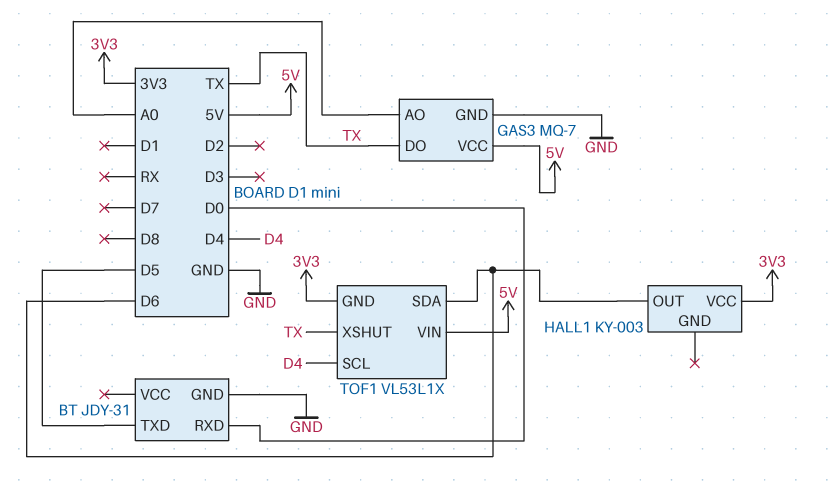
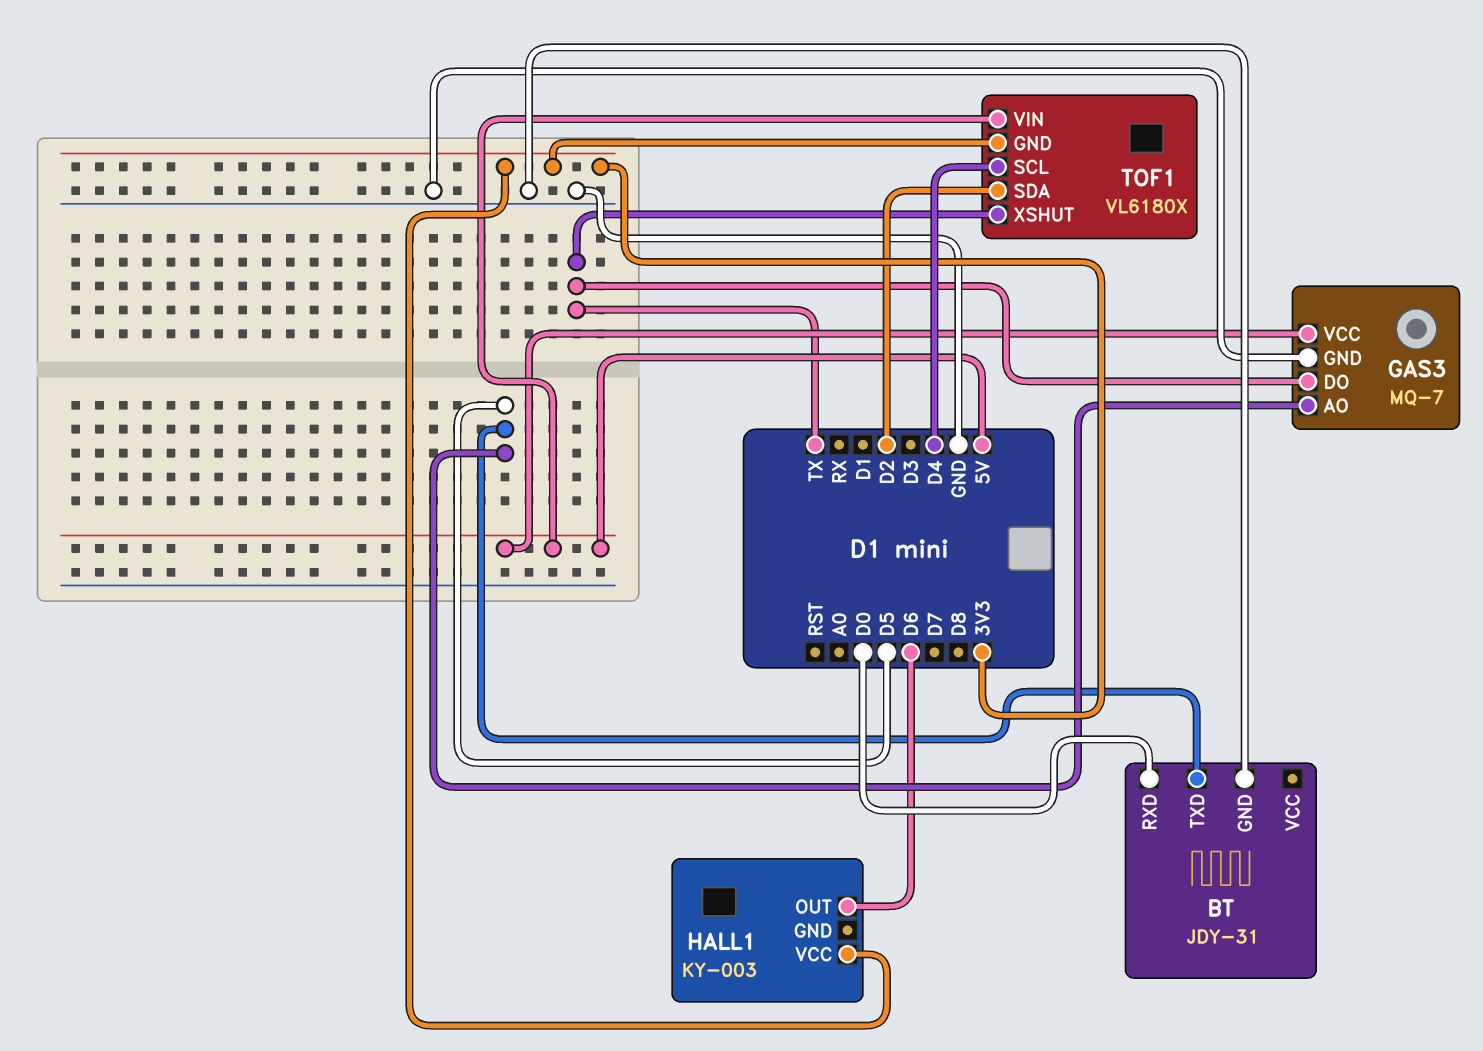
GAS3 pin AO: A0 -> D5
TOF1: VL53L1X -> VL6180X
TOF1 pin SDA: D6 -> D2

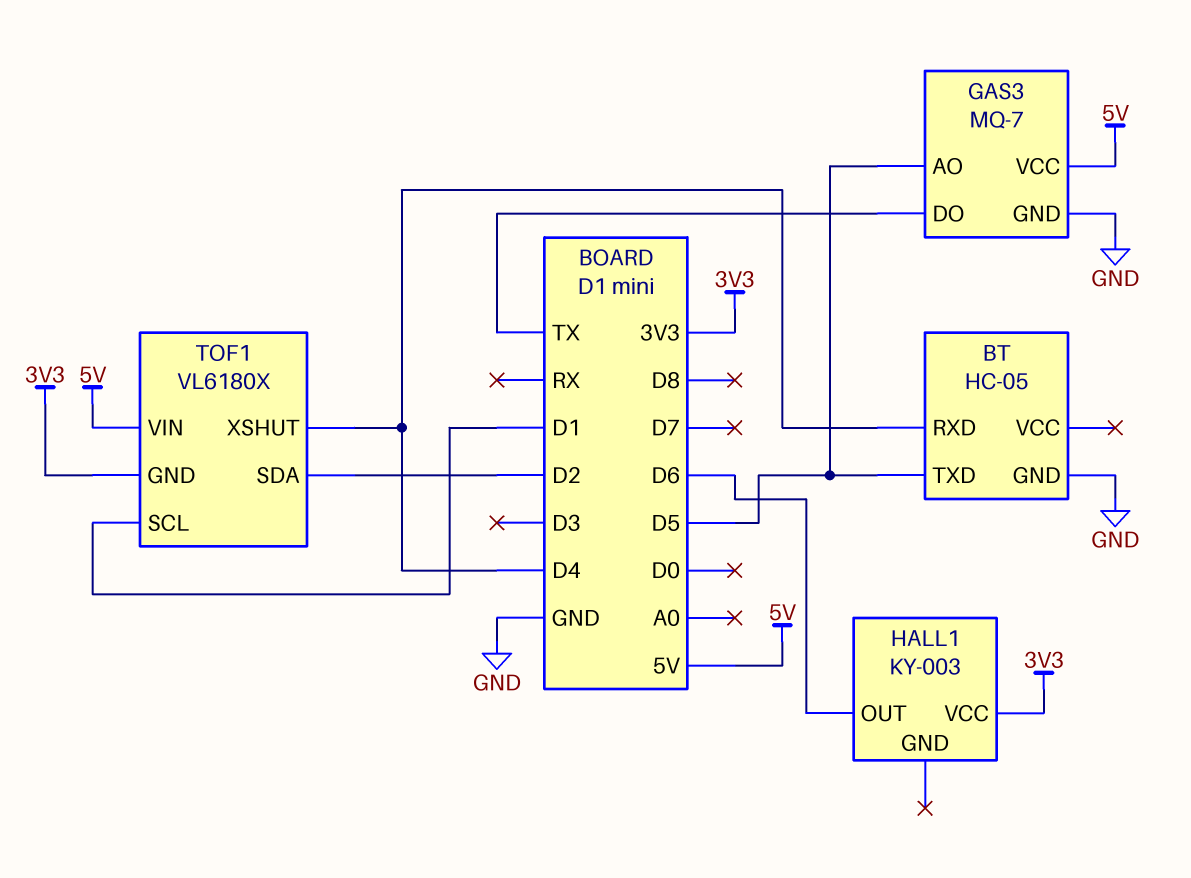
BT: JDY-31 -> HC-05
BT pin RXD: D0 -> D4
TOF1 pin SCL: D4 -> D1
TOF1 pin XSHUT: TX -> D4

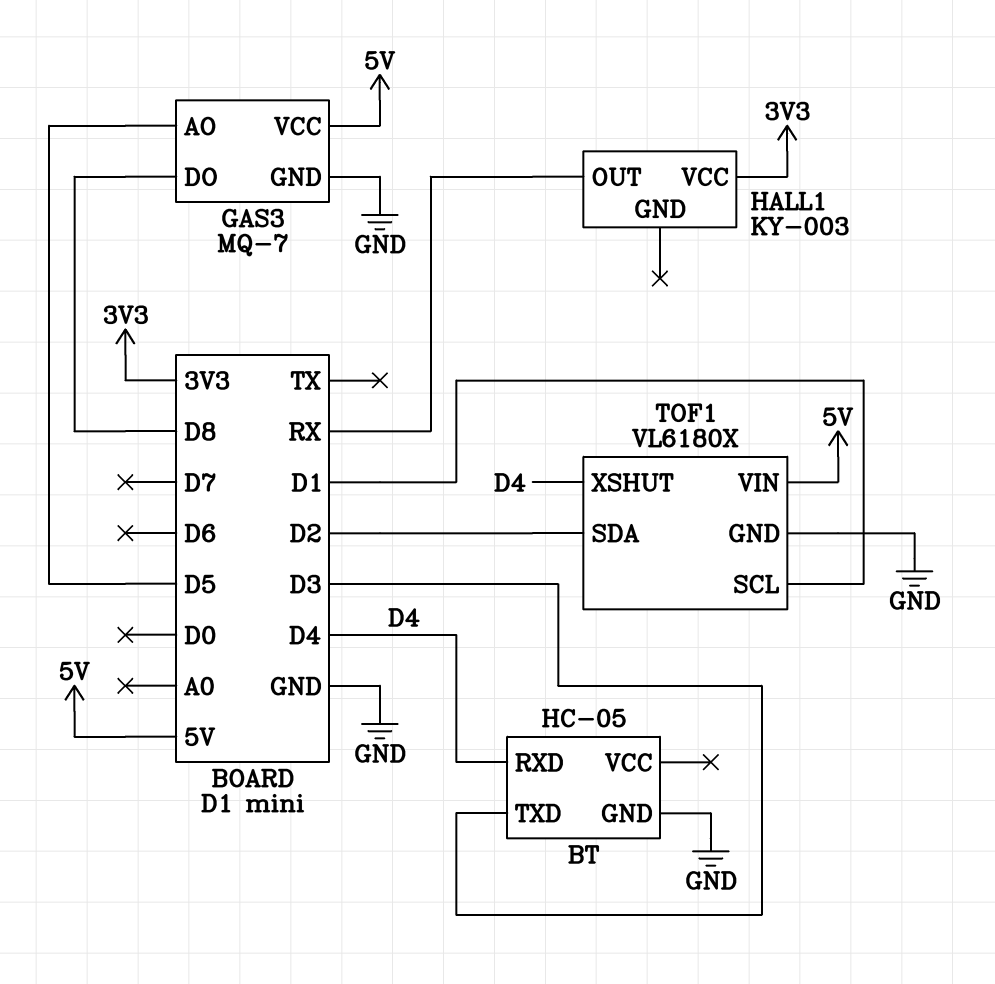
BT pin TXD: D5 -> D3
GAS3 pin DO: TX -> D8
HALL1 pin OUT: D6 -> RX
TOF1 pin GND: 3V3 -> GND

